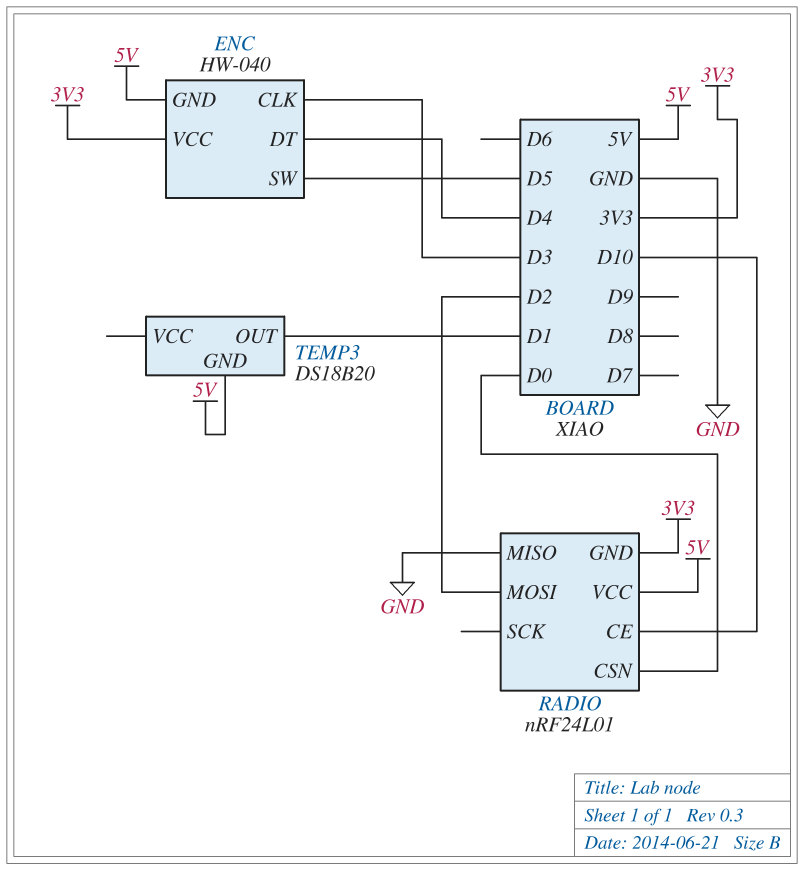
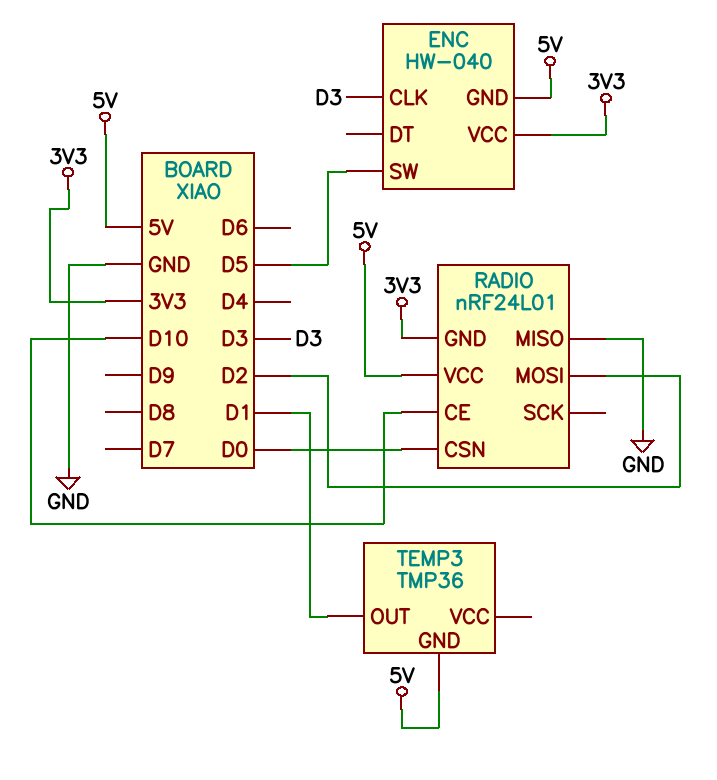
ENC pin DT: D4 -> none
TEMP3: DS18B20 -> TMP36

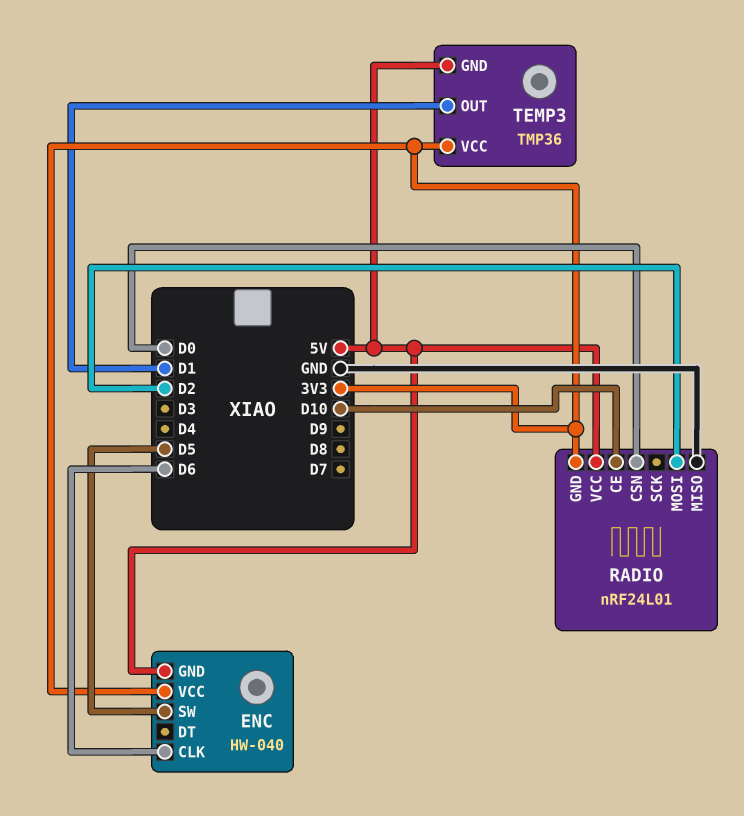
ENC pin CLK: D3 -> D6
TEMP3 pin VCC: none -> 3V3

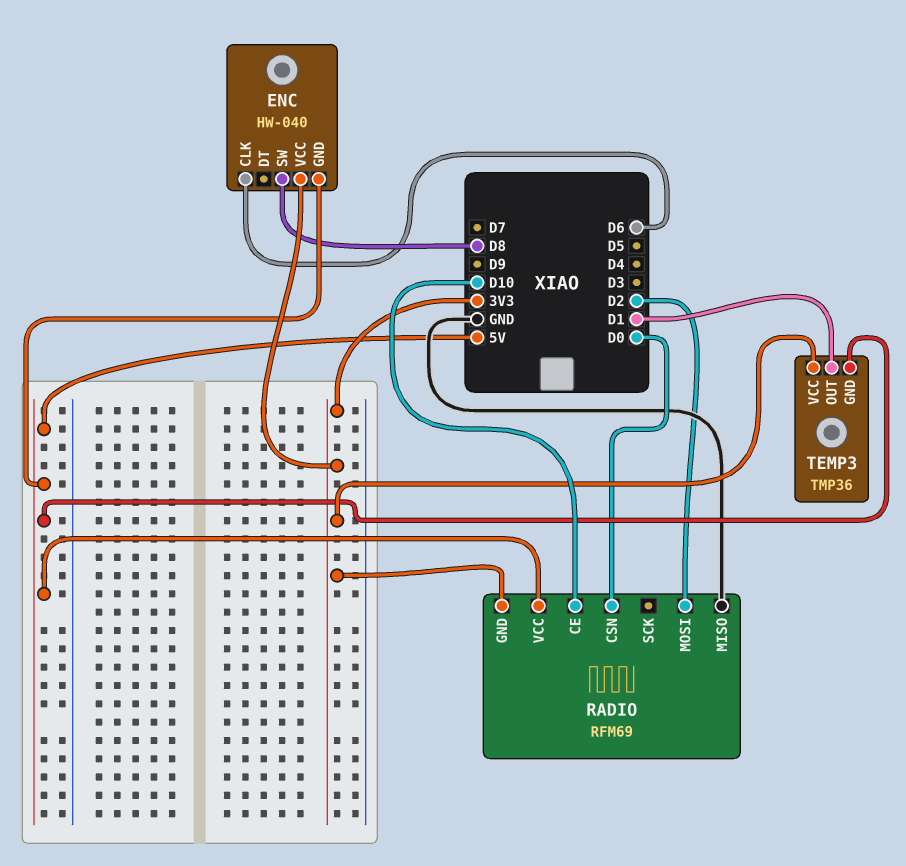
ENC pin SW: D5 -> D8
RADIO: nRF24L01 -> RFM69

